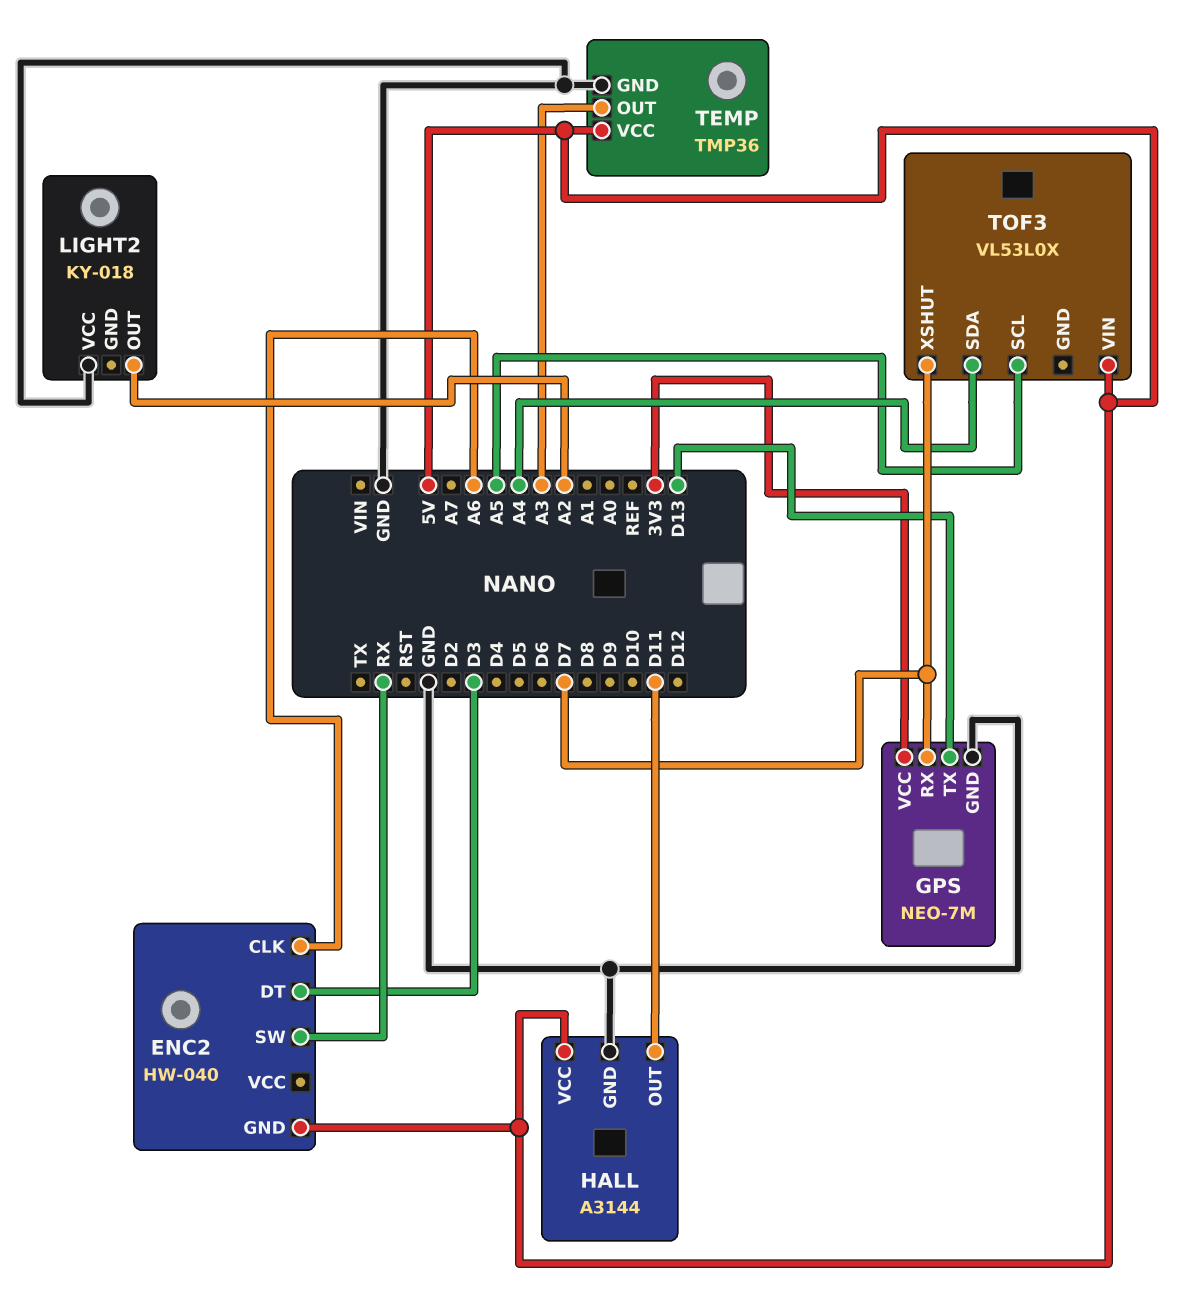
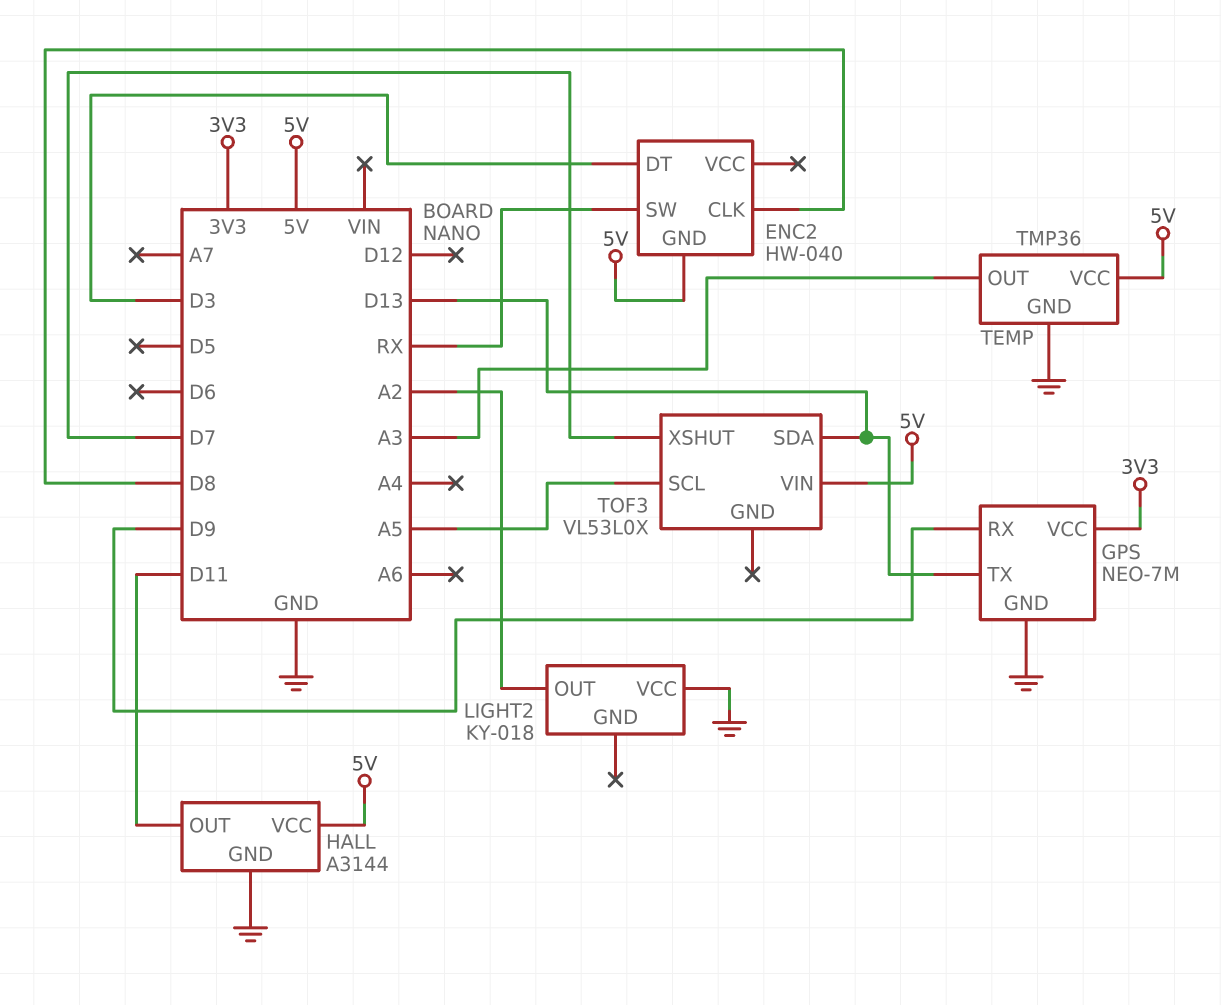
ENC2 pin CLK: A6 -> D8
GPS pin RX: D7 -> D9
TOF3 pin SDA: A4 -> D13

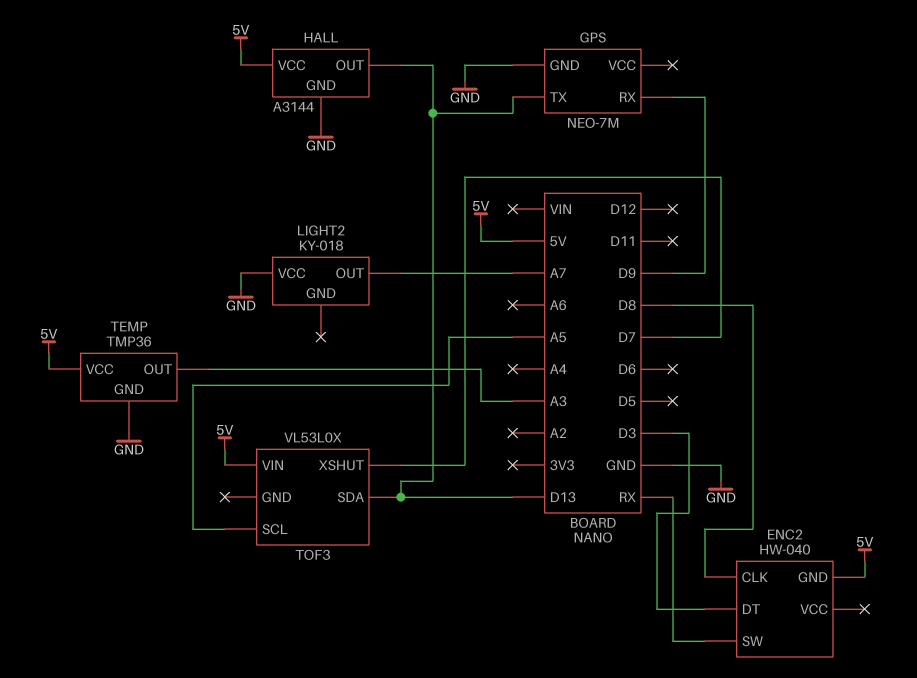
GPS pin VCC: 3V3 -> none
HALL pin OUT: D11 -> D13
LIGHT2 pin OUT: A2 -> A7

